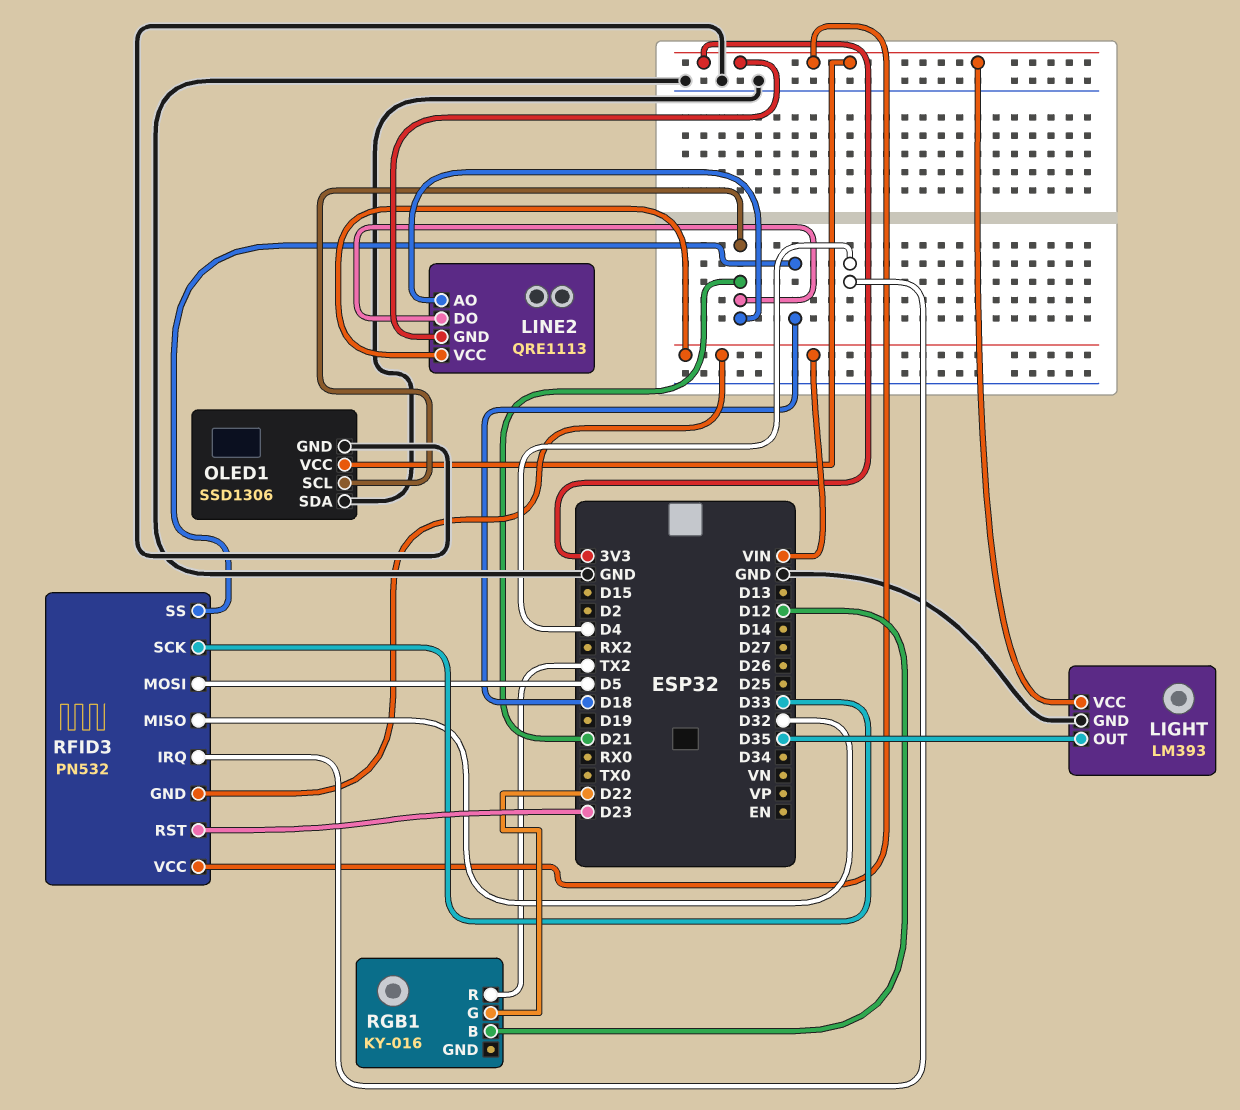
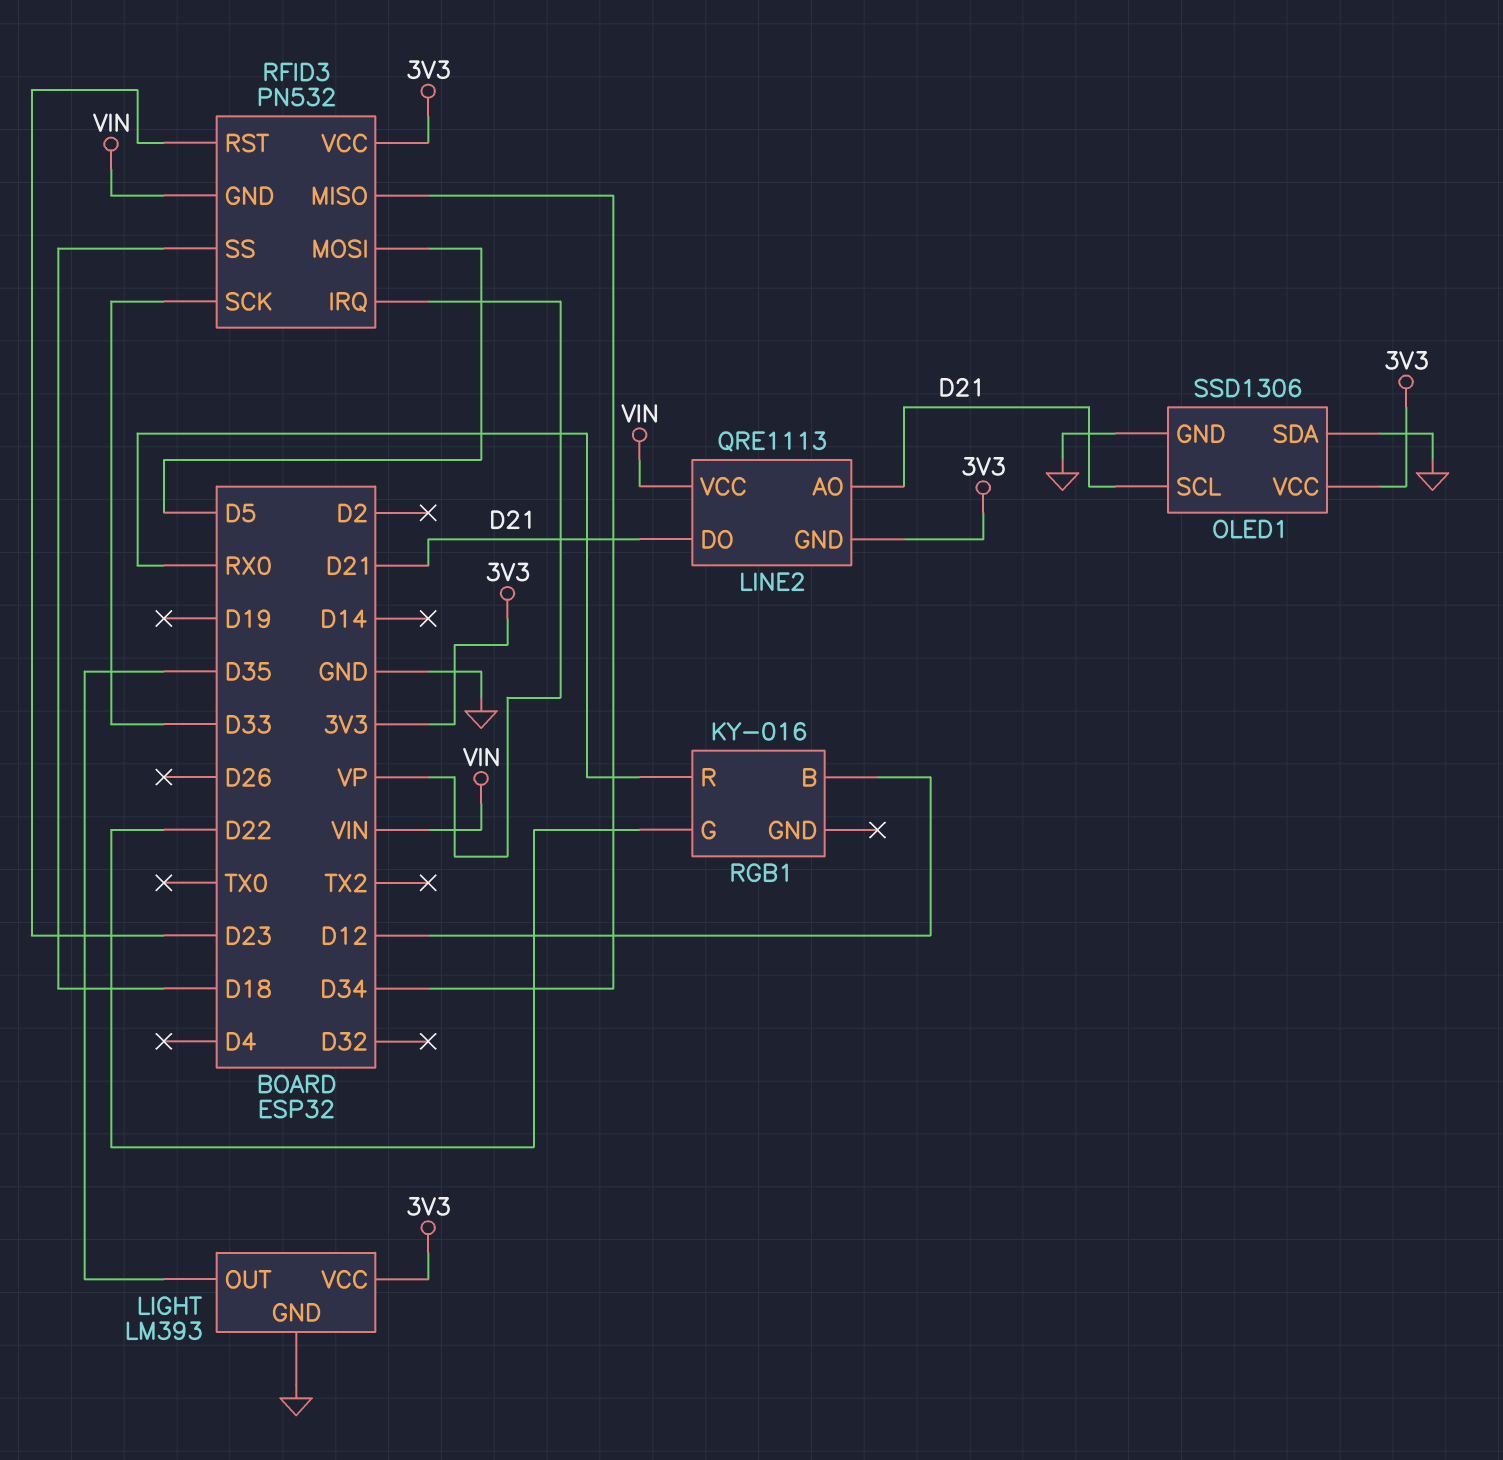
RFID3 pin IRQ: D4 -> VP
RFID3 pin MISO: D32 -> D34
RGB1 pin R: TX2 -> RX0

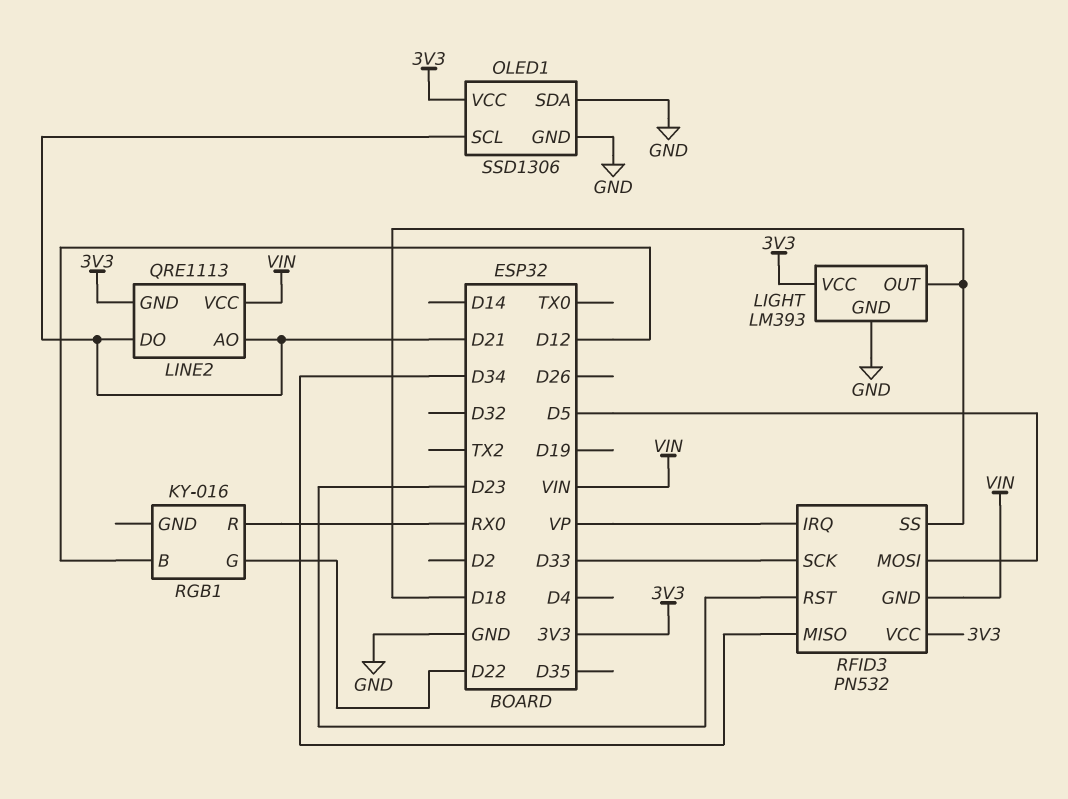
LIGHT pin OUT: D35 -> D18

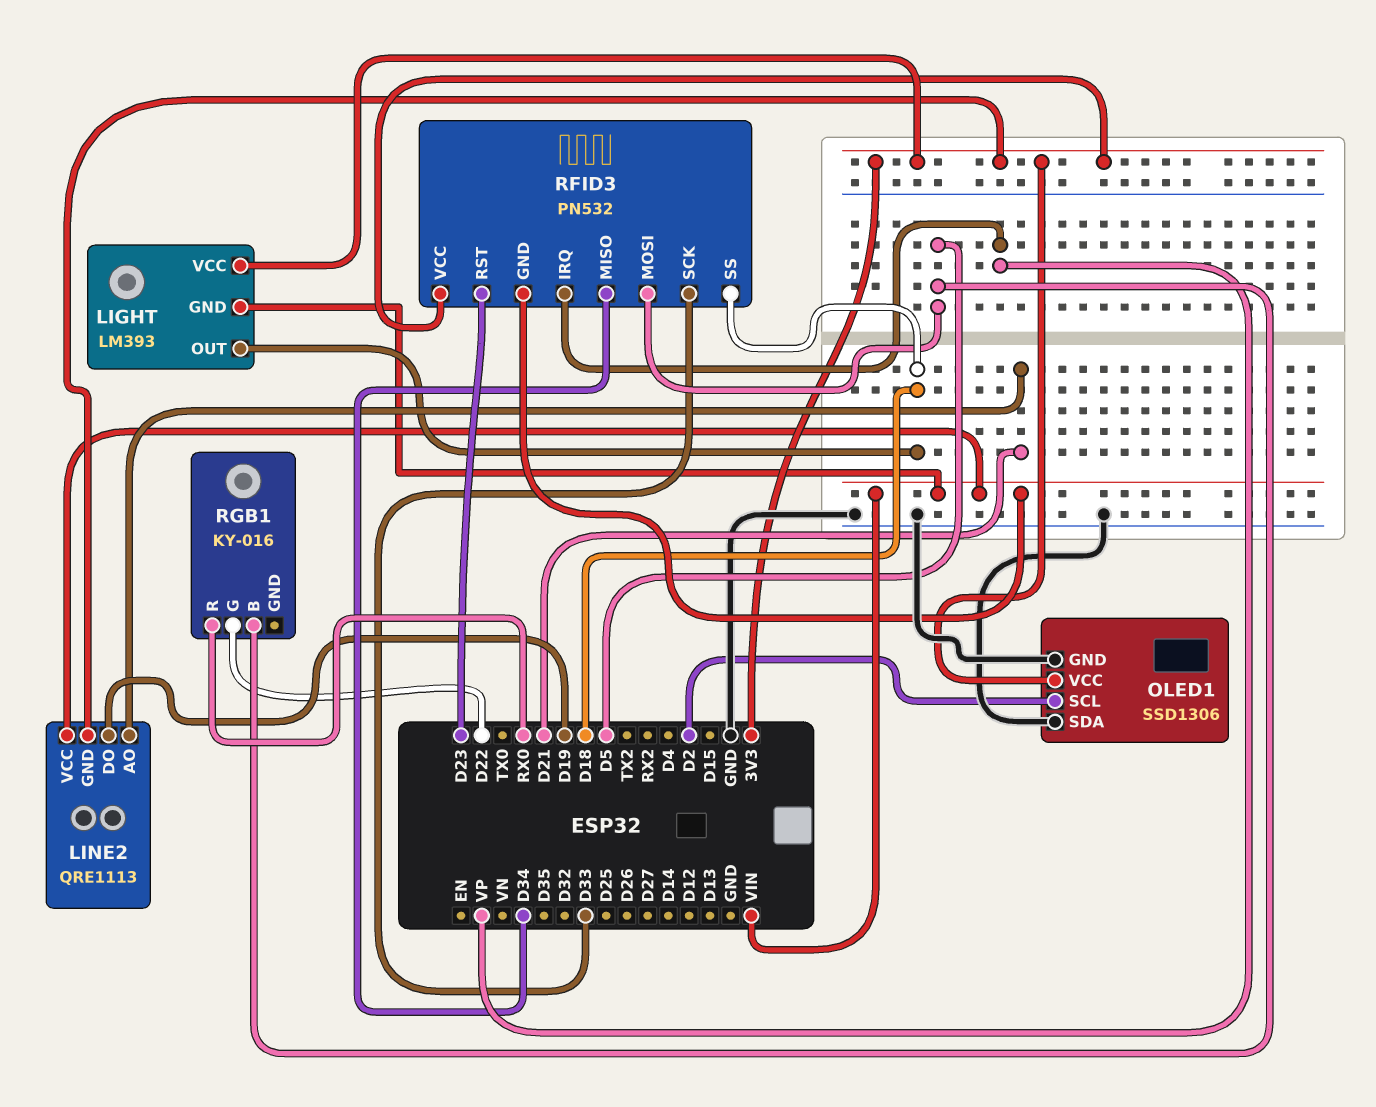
LIGHT pin GND: GND -> VIN
LINE2 pin DO: D21 -> D19
OLED1 pin SCL: D21 -> D2
RGB1 pin B: D12 -> D5

